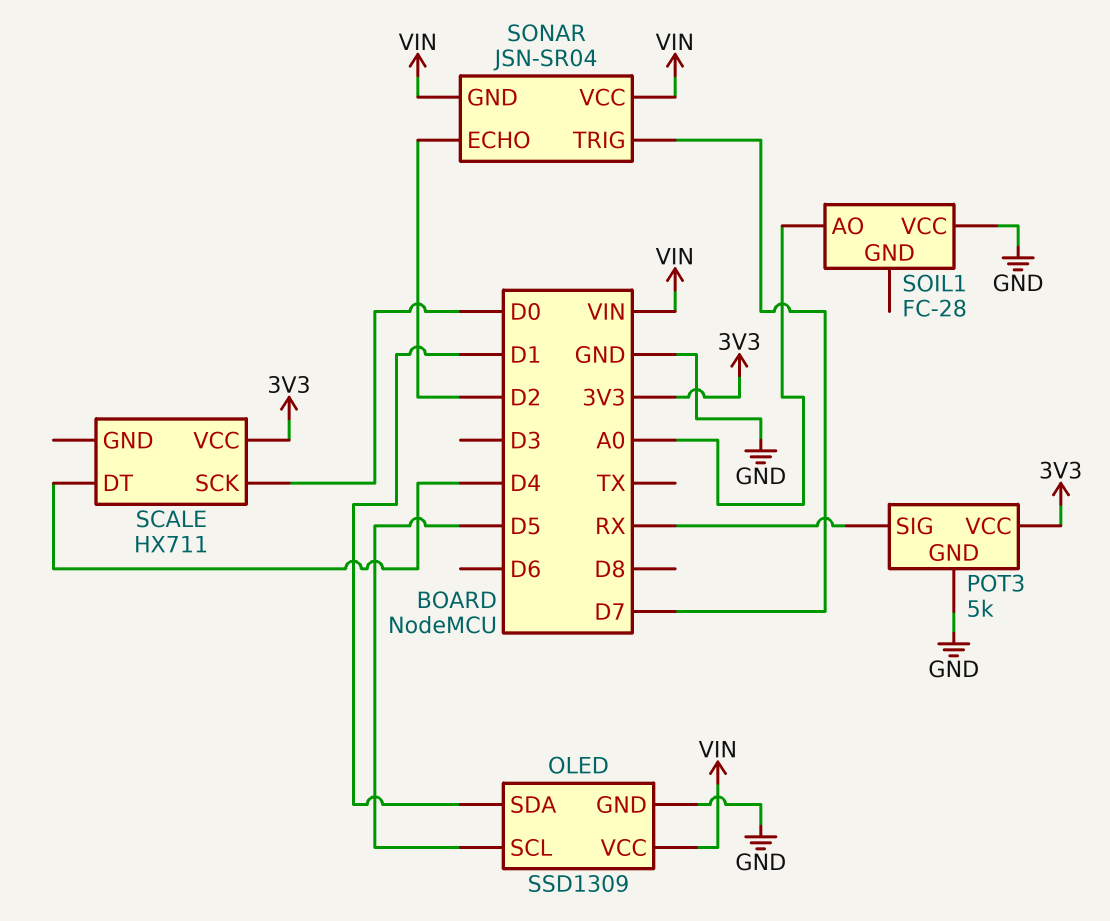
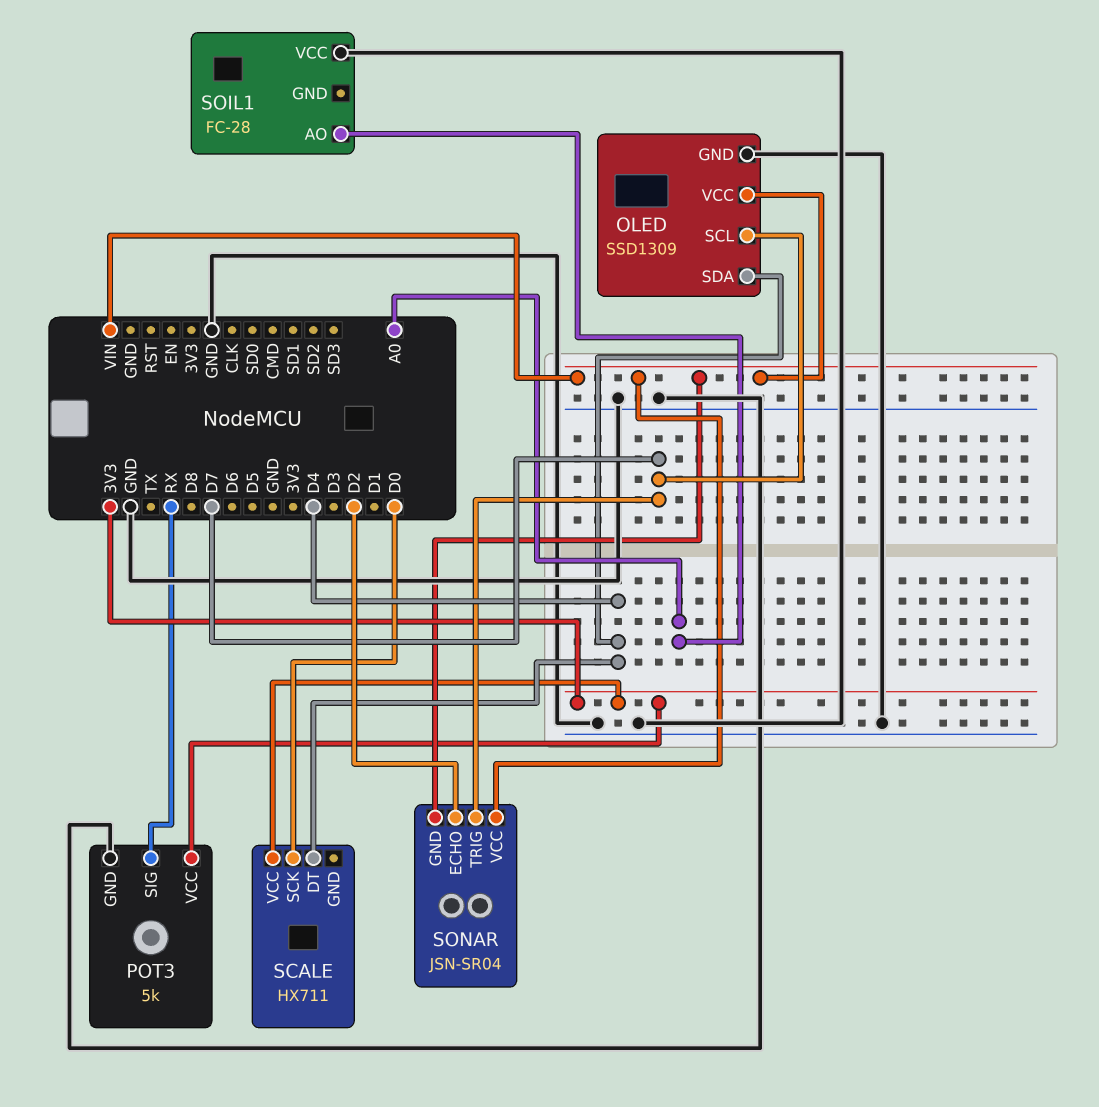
OLED pin SCL: D5 -> D7
OLED pin SDA: D1 -> D4

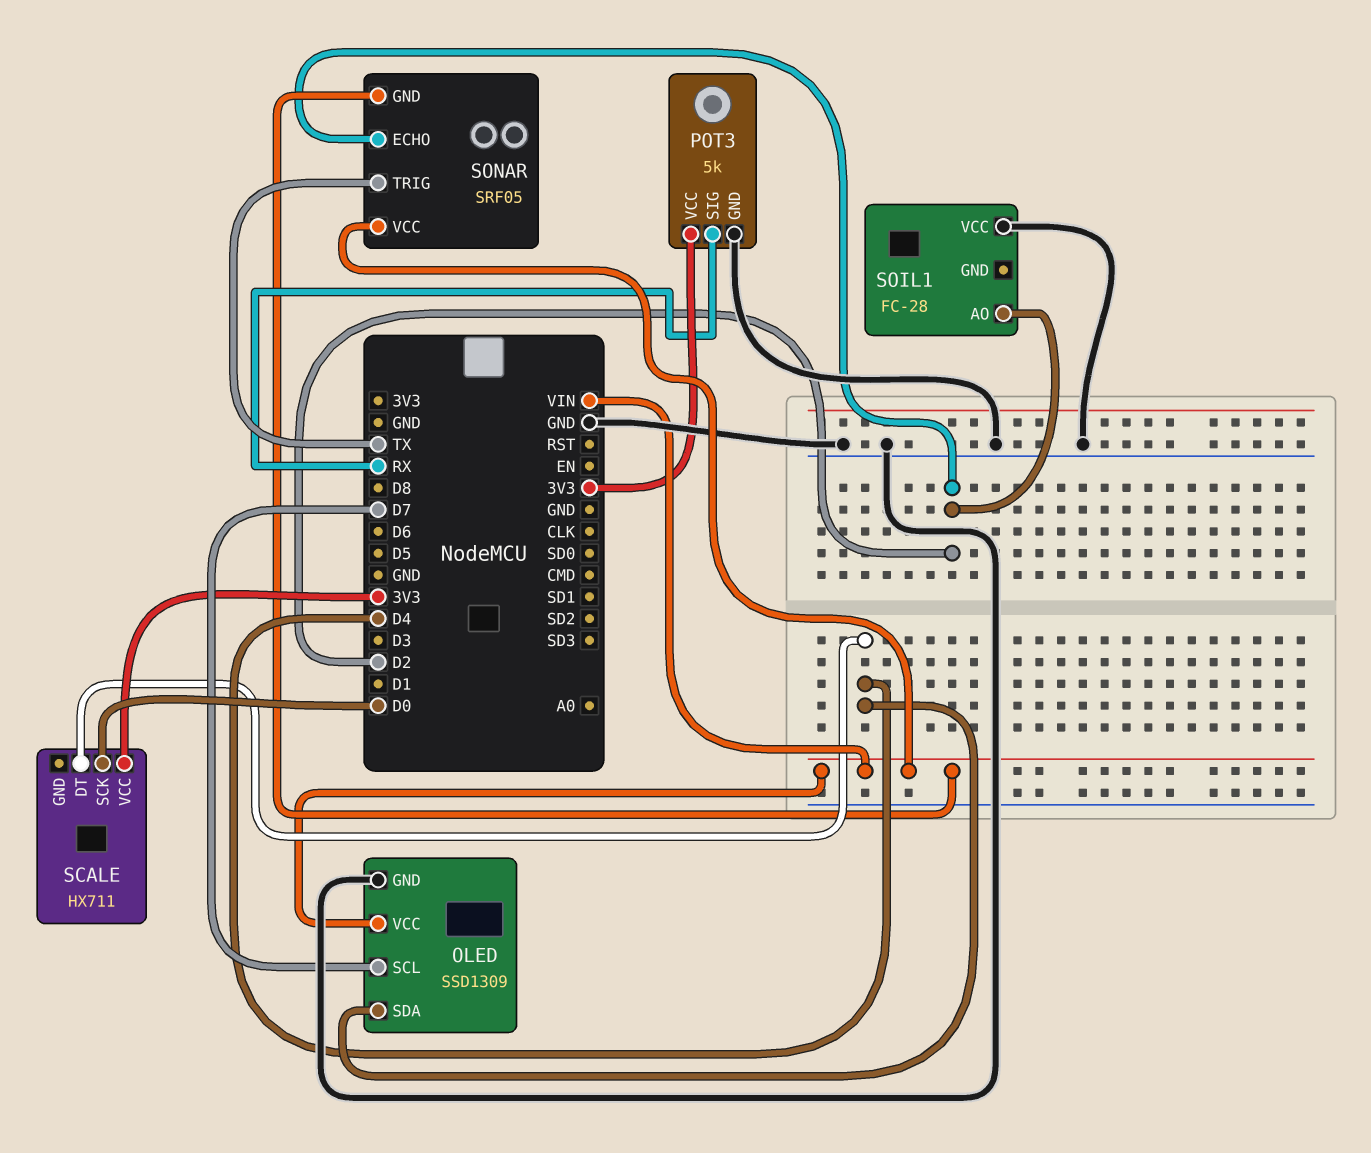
SOIL1 pin AO: A0 -> D2
SONAR: JSN-SR04 -> SRF05
SONAR pin TRIG: D7 -> TX

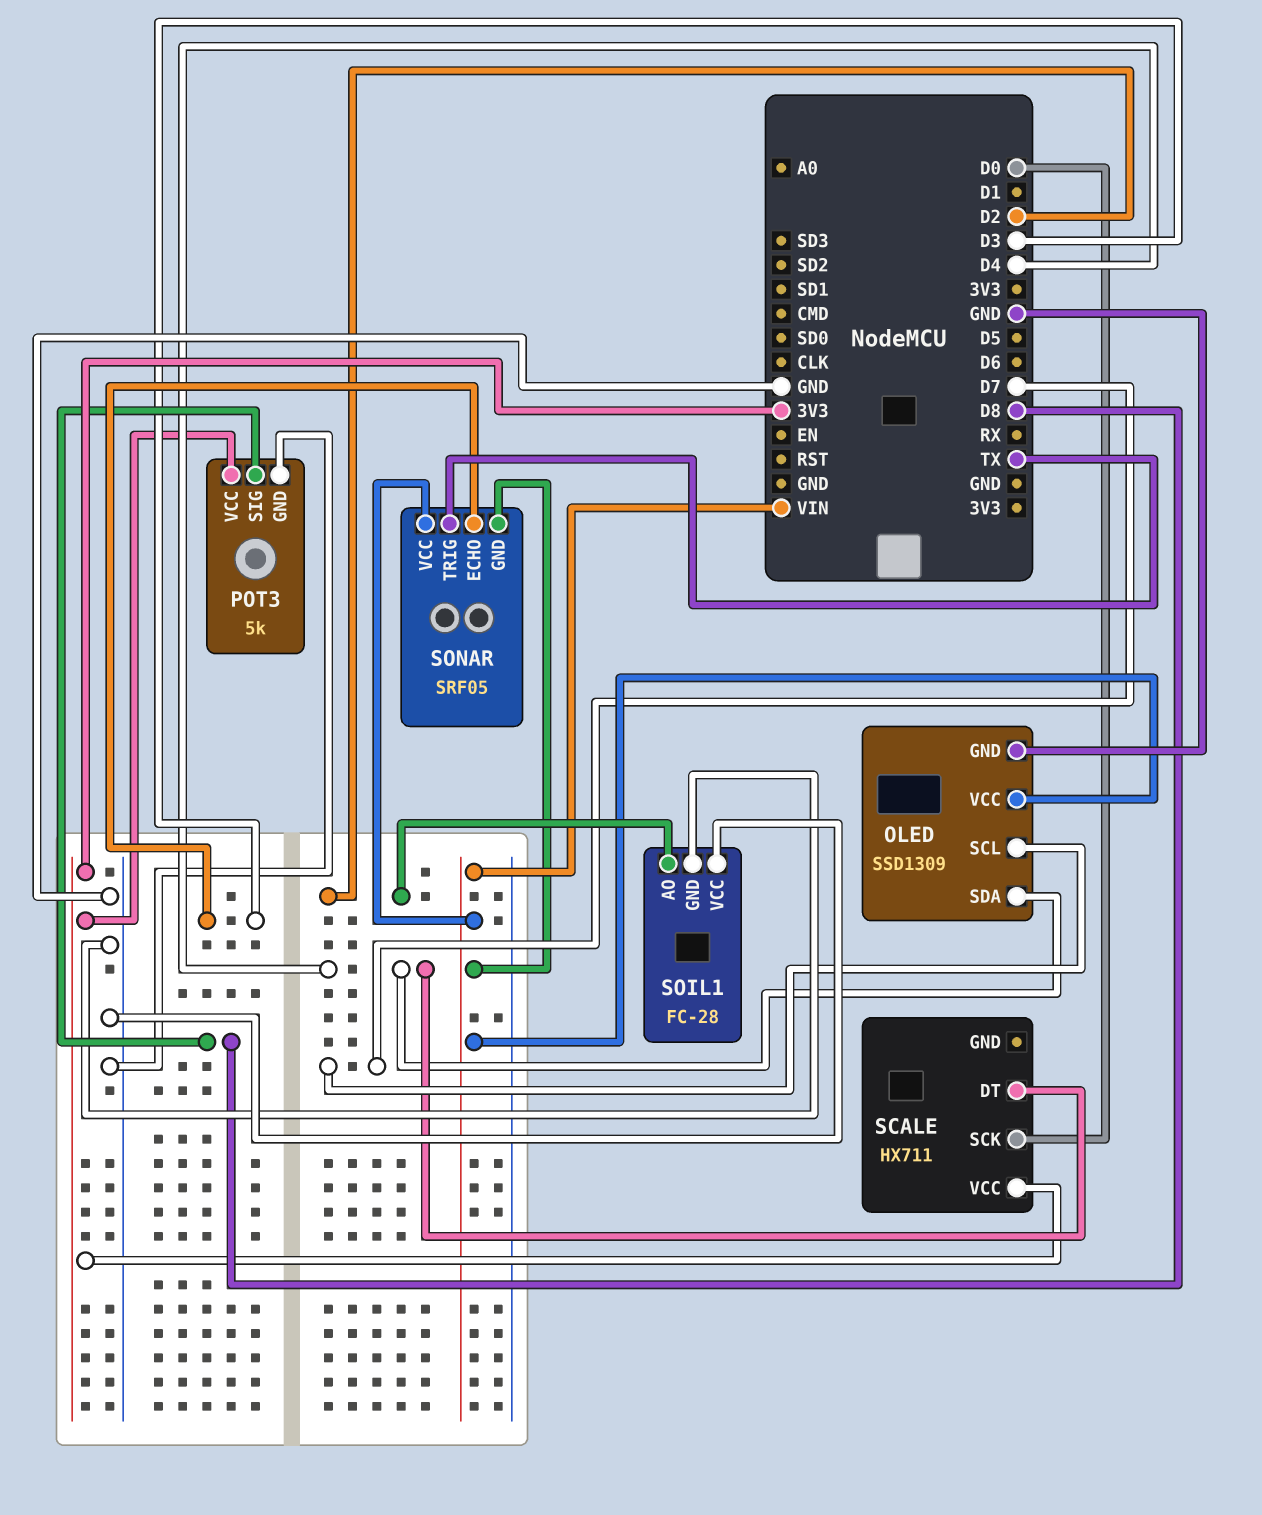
POT3 pin SIG: RX -> D8
SOIL1 pin GND: none -> GND
SONAR pin ECHO: D2 -> D3

